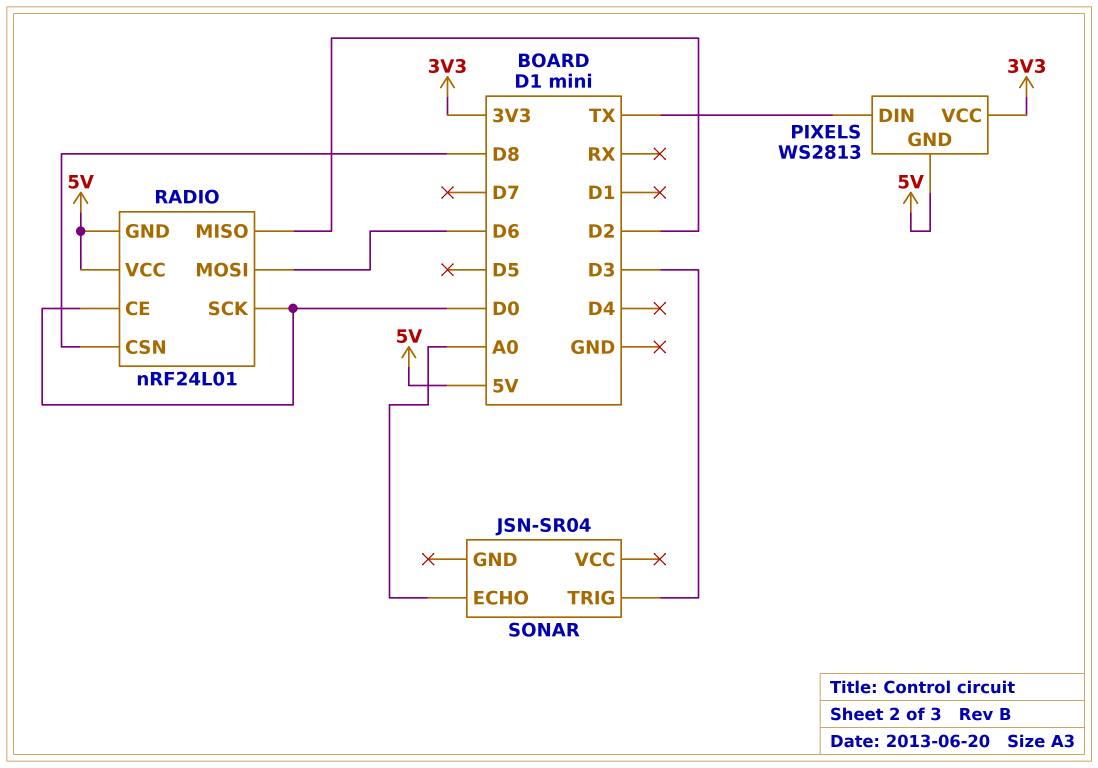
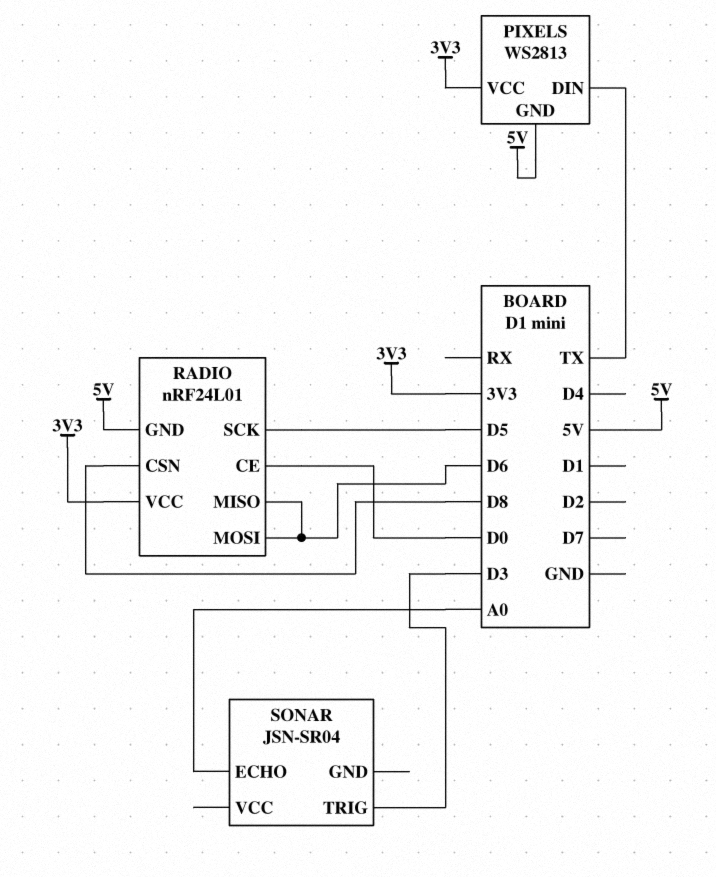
RADIO pin MISO: D2 -> D6
RADIO pin SCK: D0 -> D5
RADIO pin VCC: 5V -> 3V3

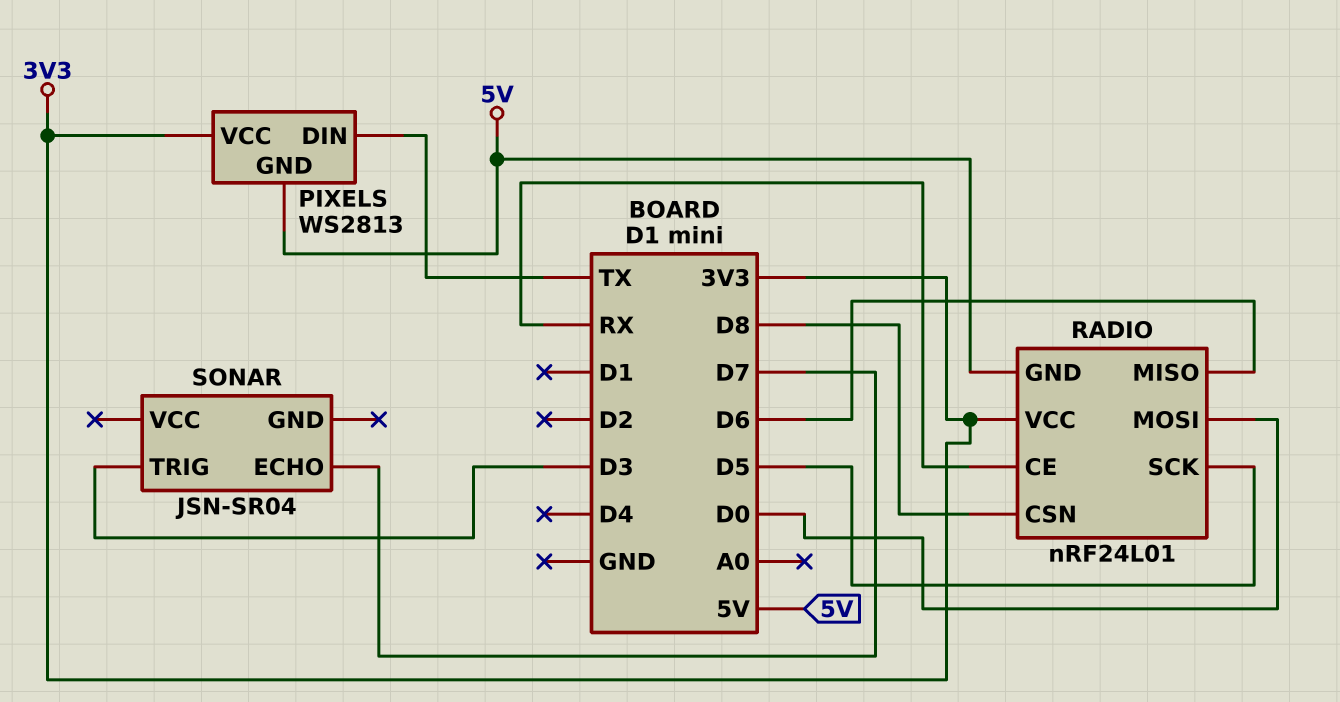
RADIO pin CE: D0 -> RX
RADIO pin MOSI: D6 -> D0
SONAR pin ECHO: A0 -> D7

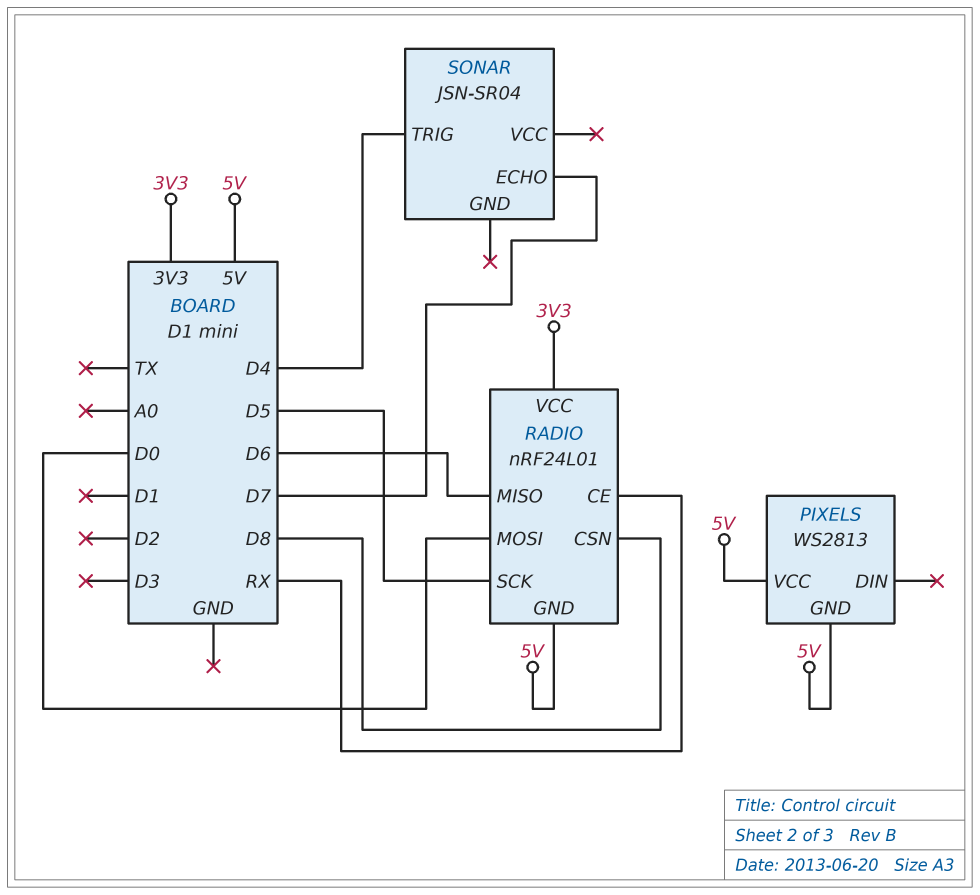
PIXELS pin DIN: TX -> none
PIXELS pin VCC: 3V3 -> 5V
SONAR pin TRIG: D3 -> D4

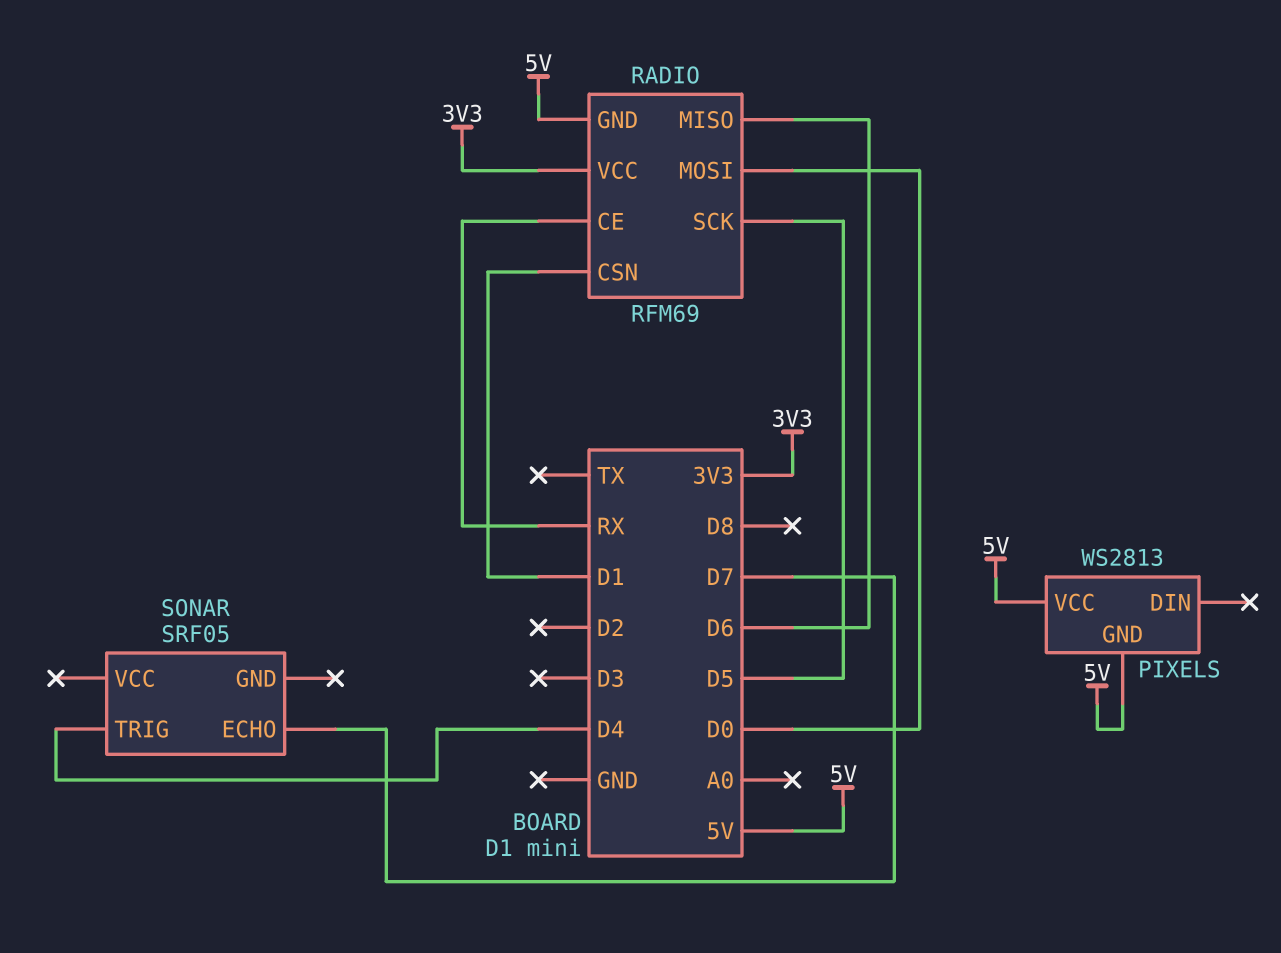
RADIO: nRF24L01 -> RFM69
RADIO pin CSN: D8 -> D1
SONAR: JSN-SR04 -> SRF05

